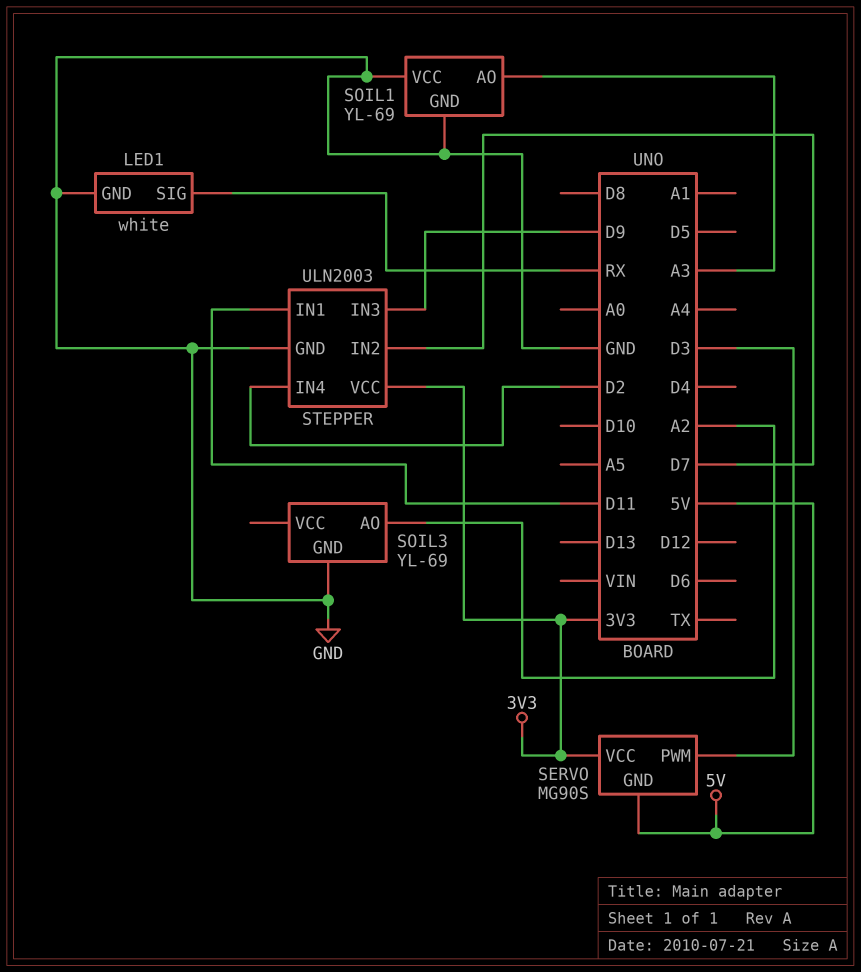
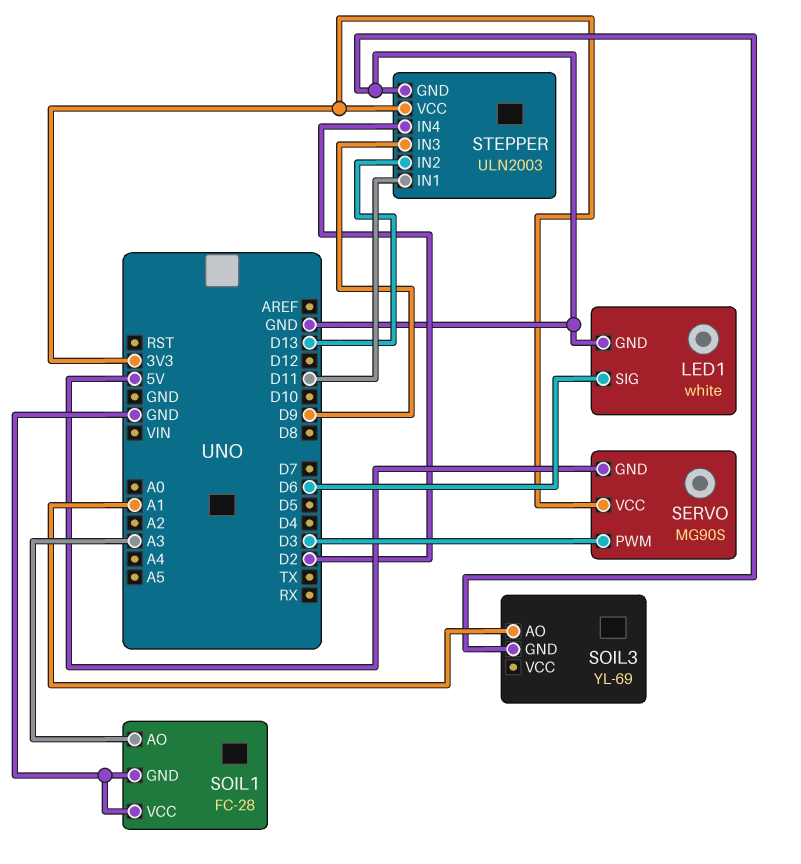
LED1 pin SIG: RX -> D6
SOIL1: YL-69 -> FC-28
SOIL3 pin AO: A2 -> A1
STEPPER pin IN2: D7 -> D13

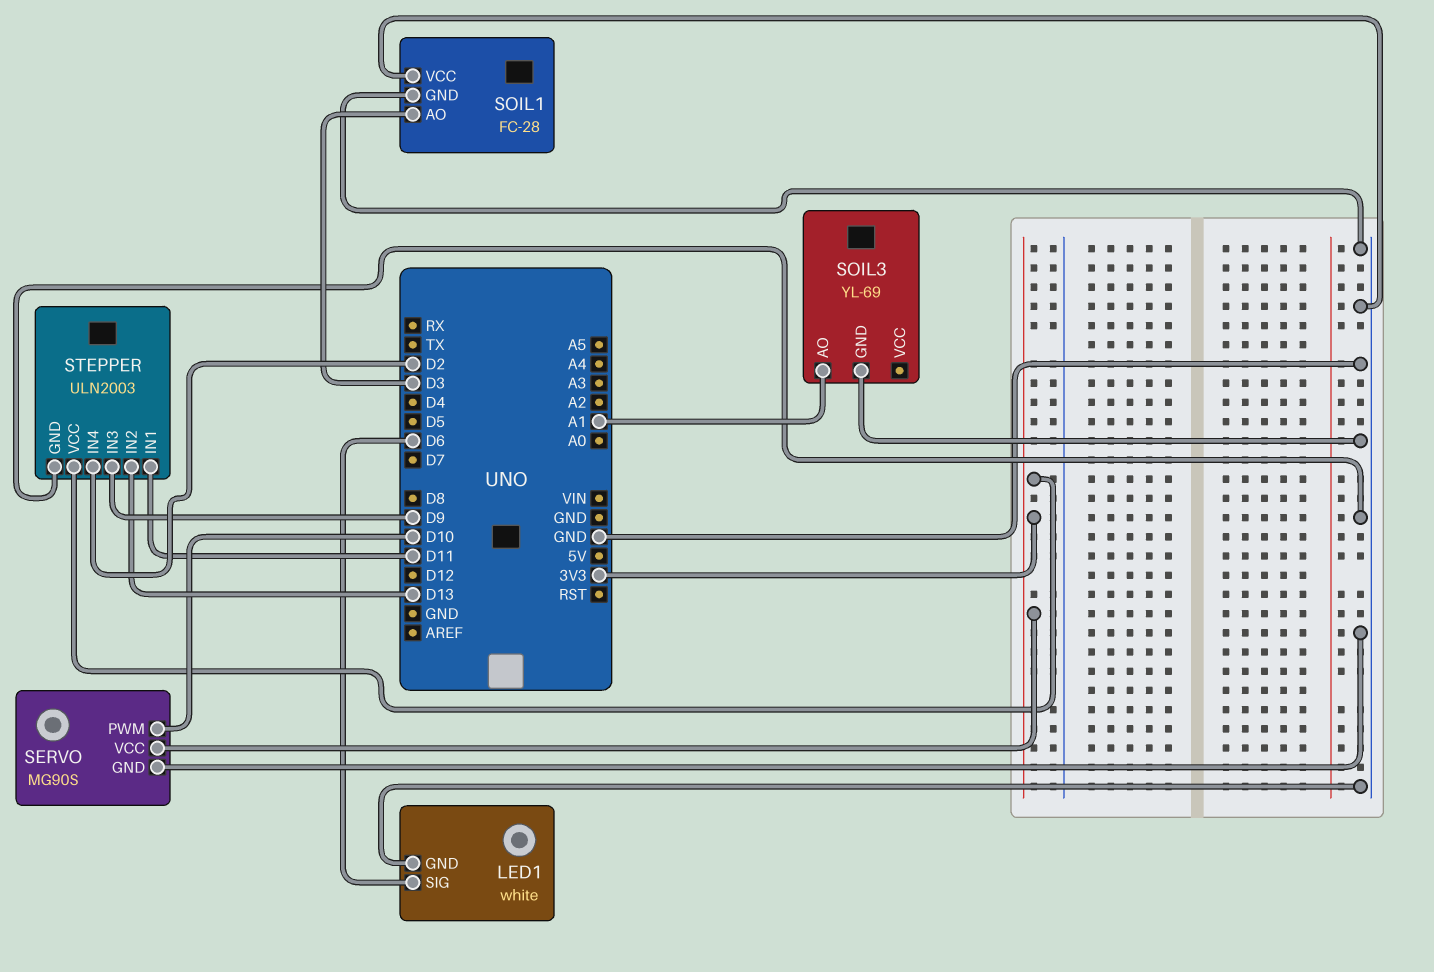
SERVO pin GND: 5V -> GND
SERVO pin PWM: D3 -> D10
SOIL1 pin AO: A3 -> D3

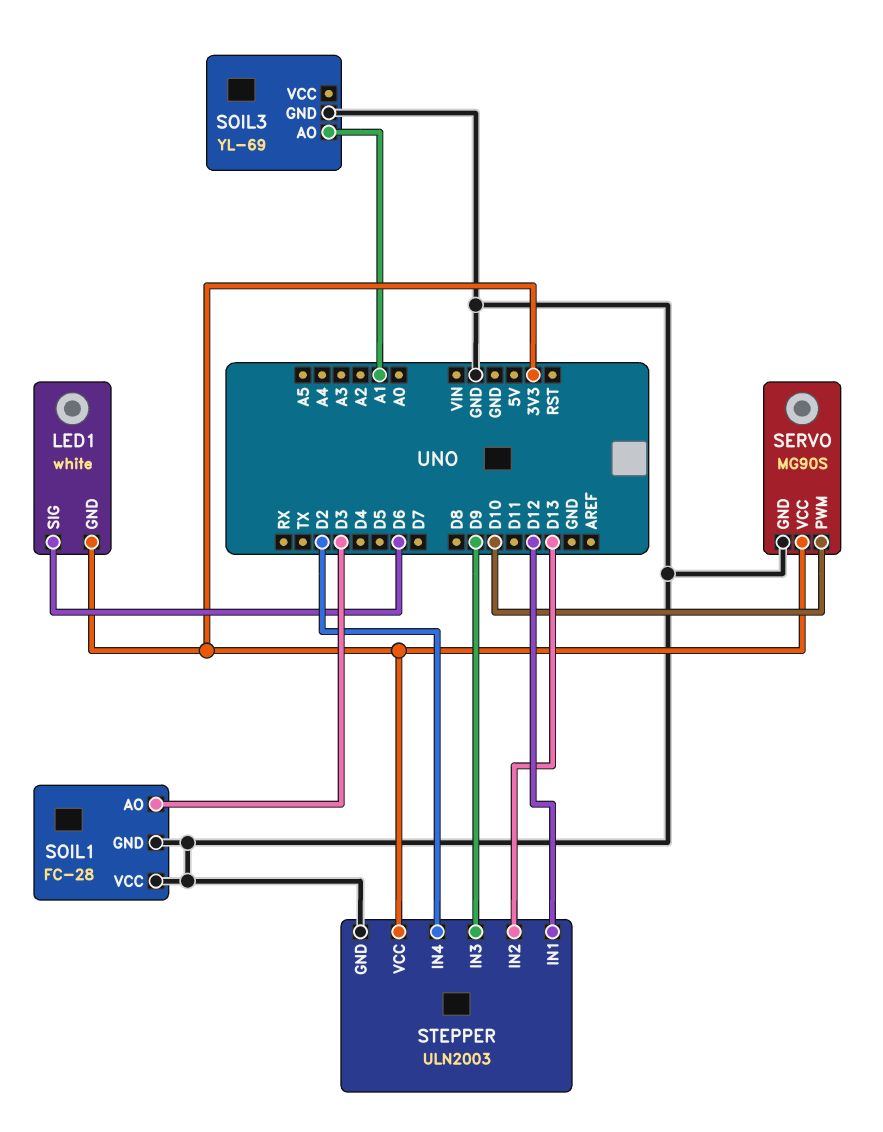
LED1 pin GND: GND -> 3V3
STEPPER pin IN1: D11 -> D12

